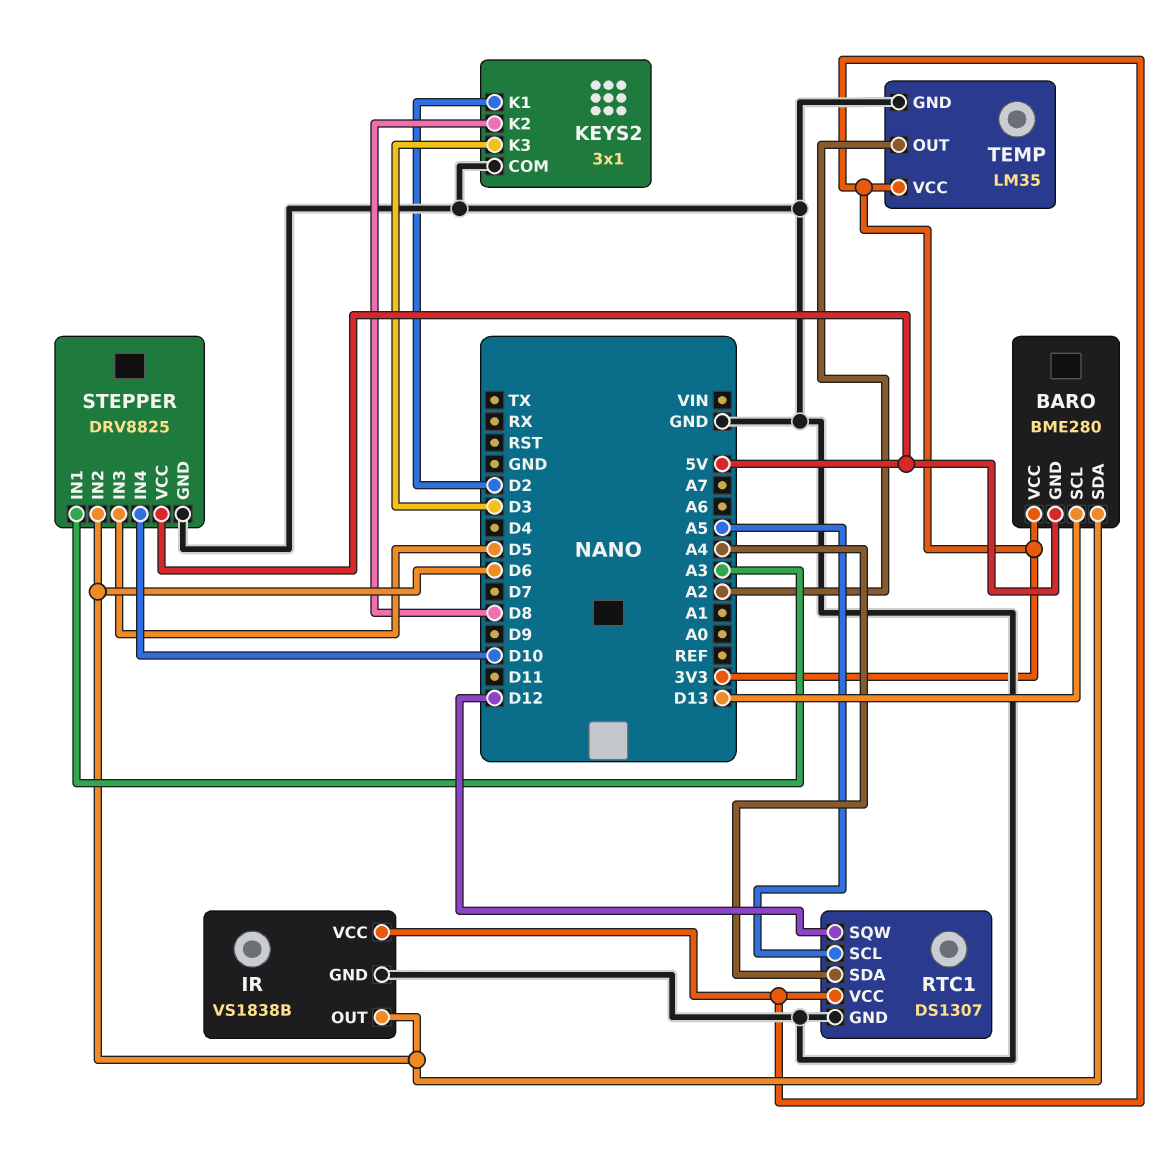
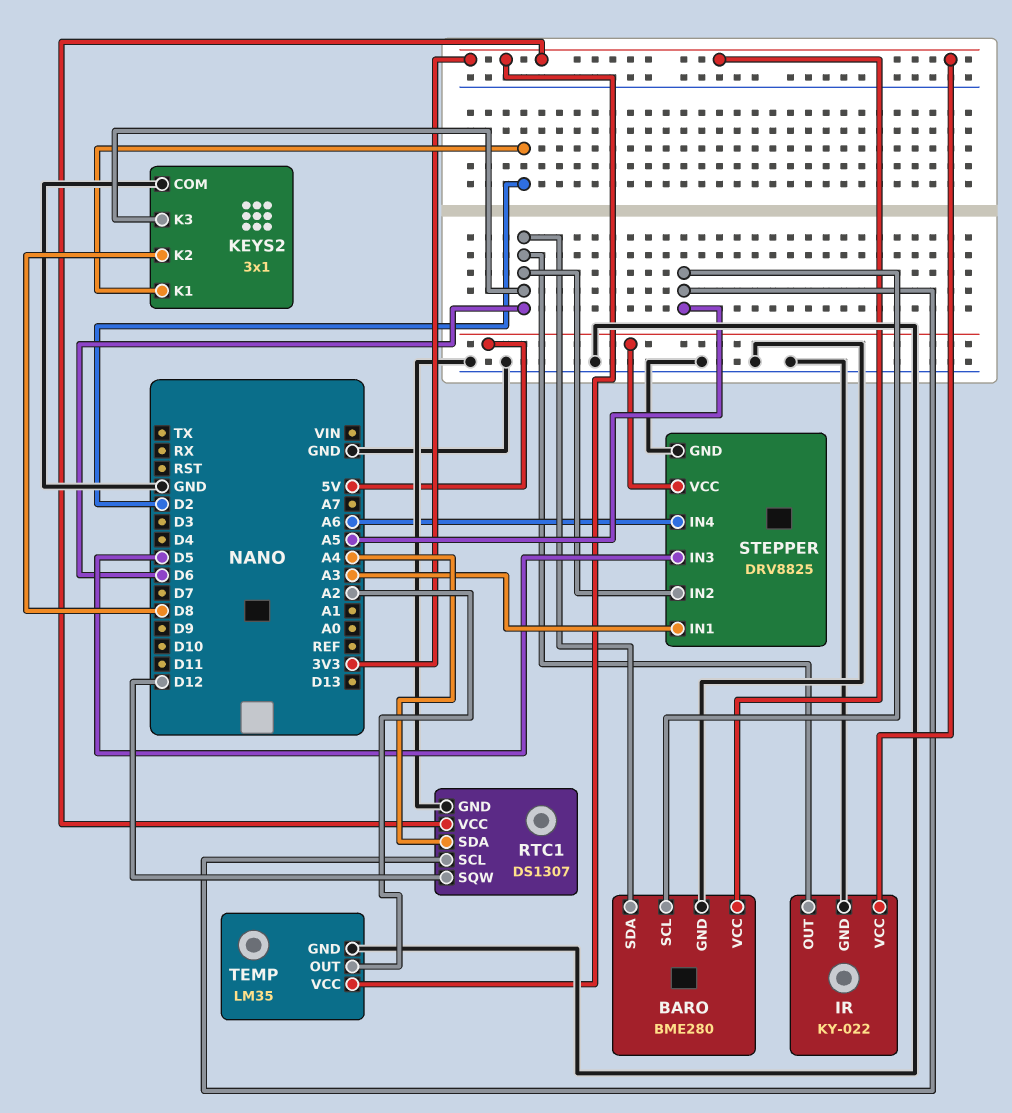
BARO pin GND: 5V -> GND
BARO pin SCL: D13 -> A5
IR: VS1838B -> KY-022
KEYS2 pin K3: D3 -> D6
STEPPER pin IN4: D10 -> A6

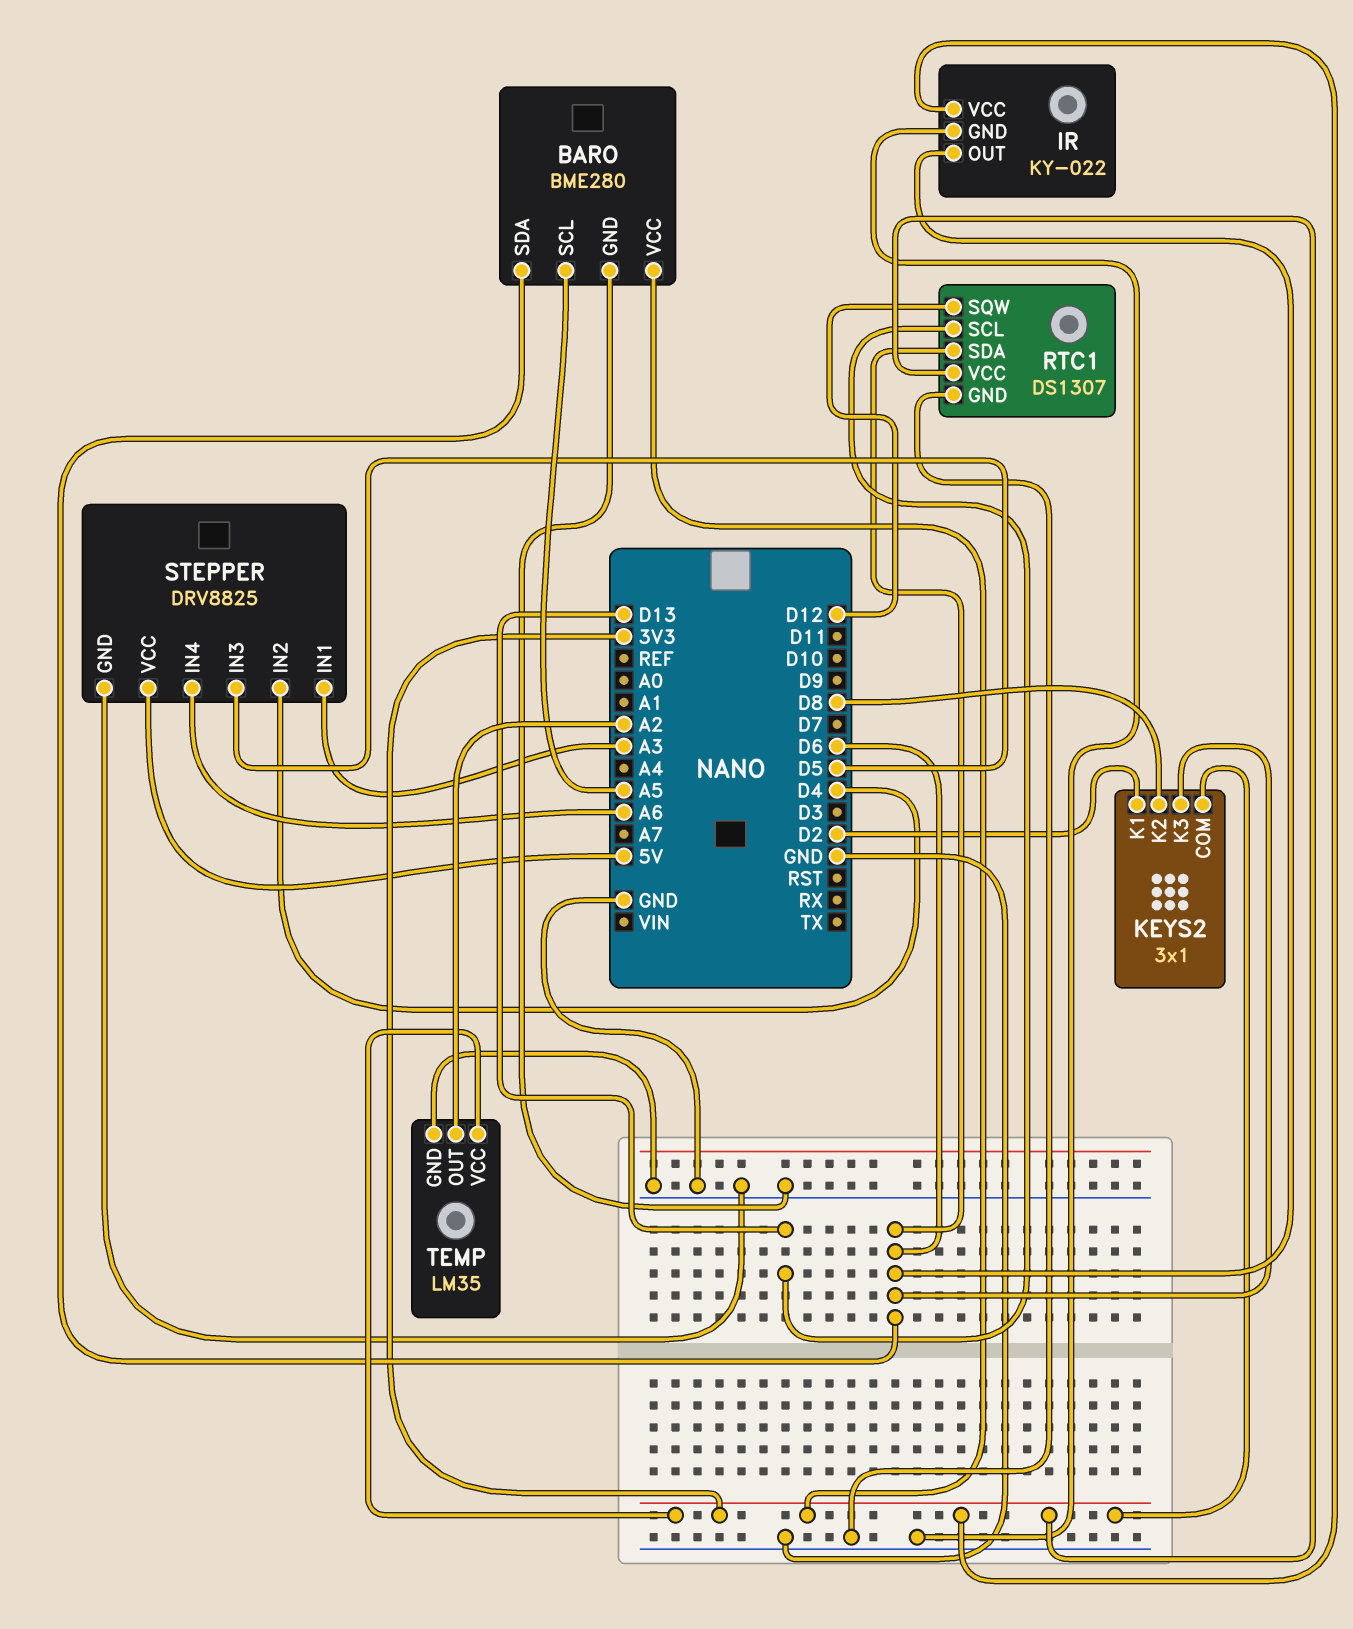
KEYS2 pin COM: GND -> 3V3
RTC1 pin SCL: A5 -> D13
RTC1 pin SDA: A4 -> D6
STEPPER pin IN2: D6 -> D4

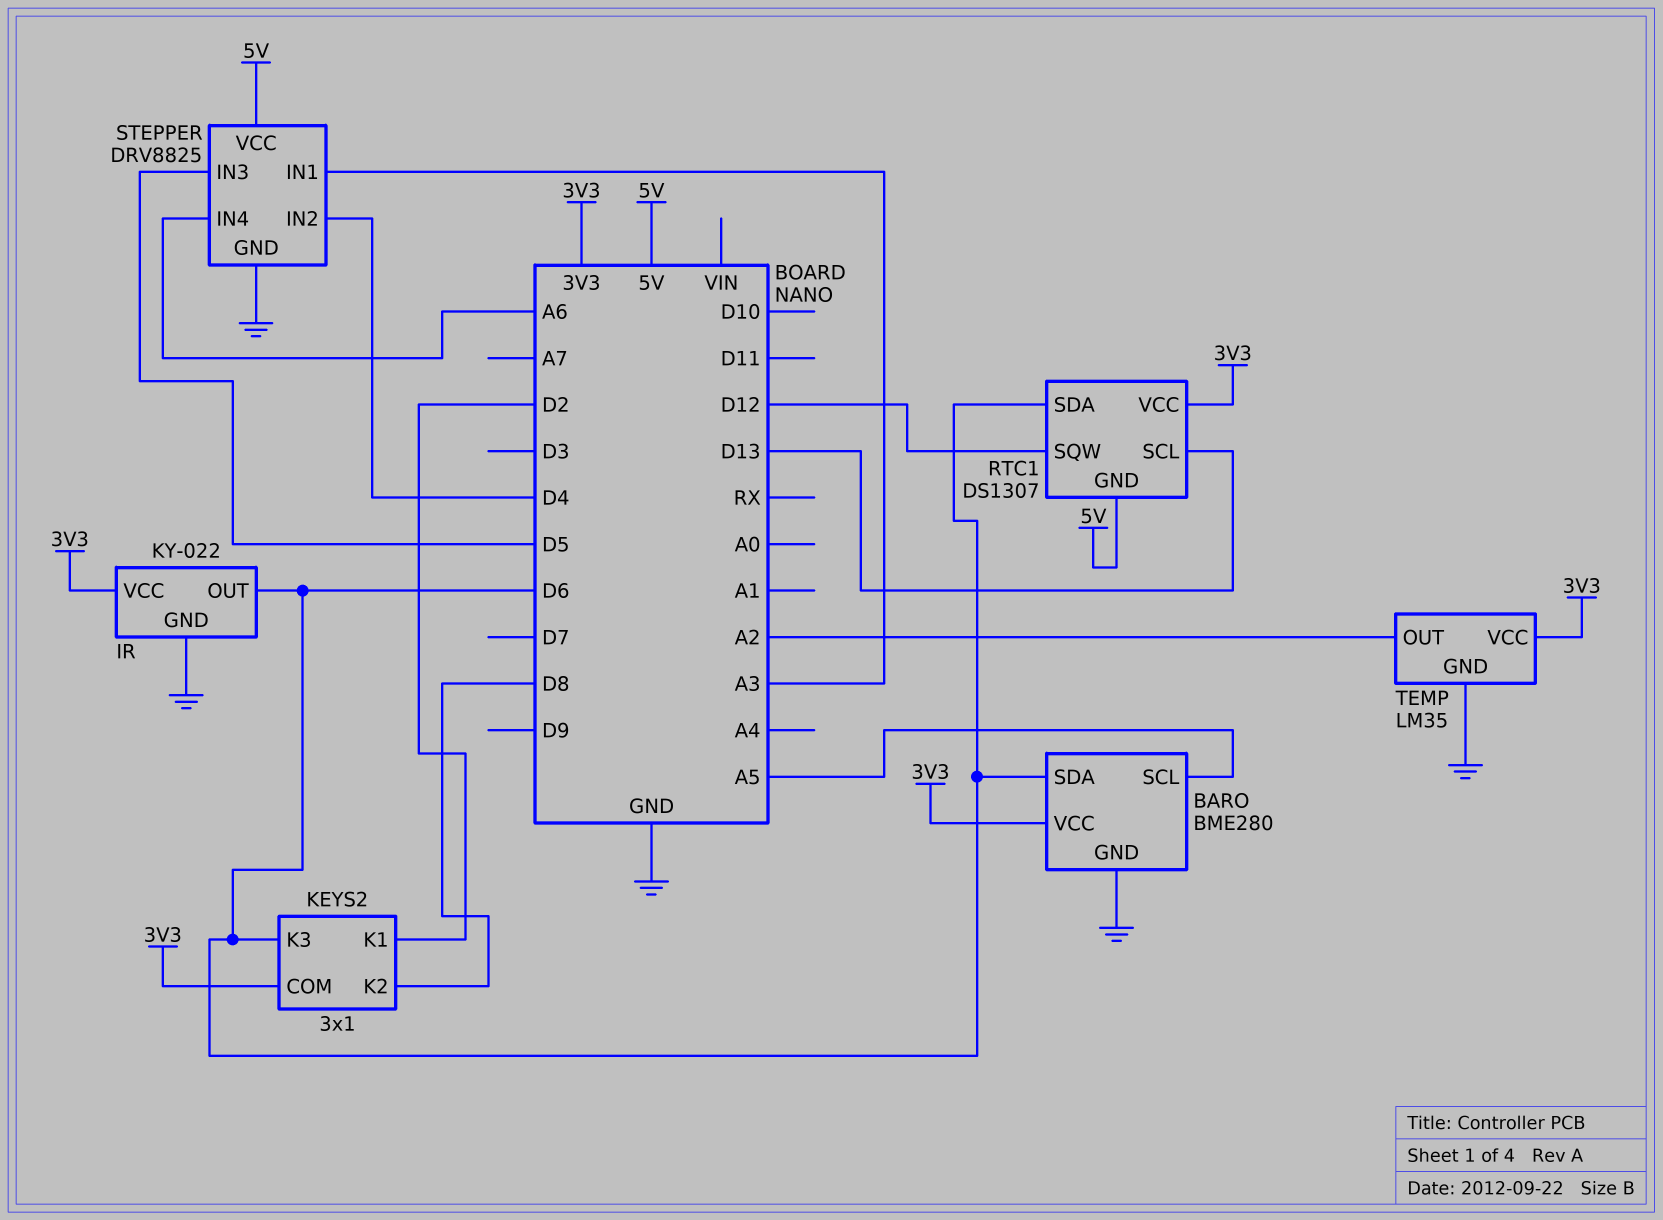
RTC1 pin GND: GND -> 5V

